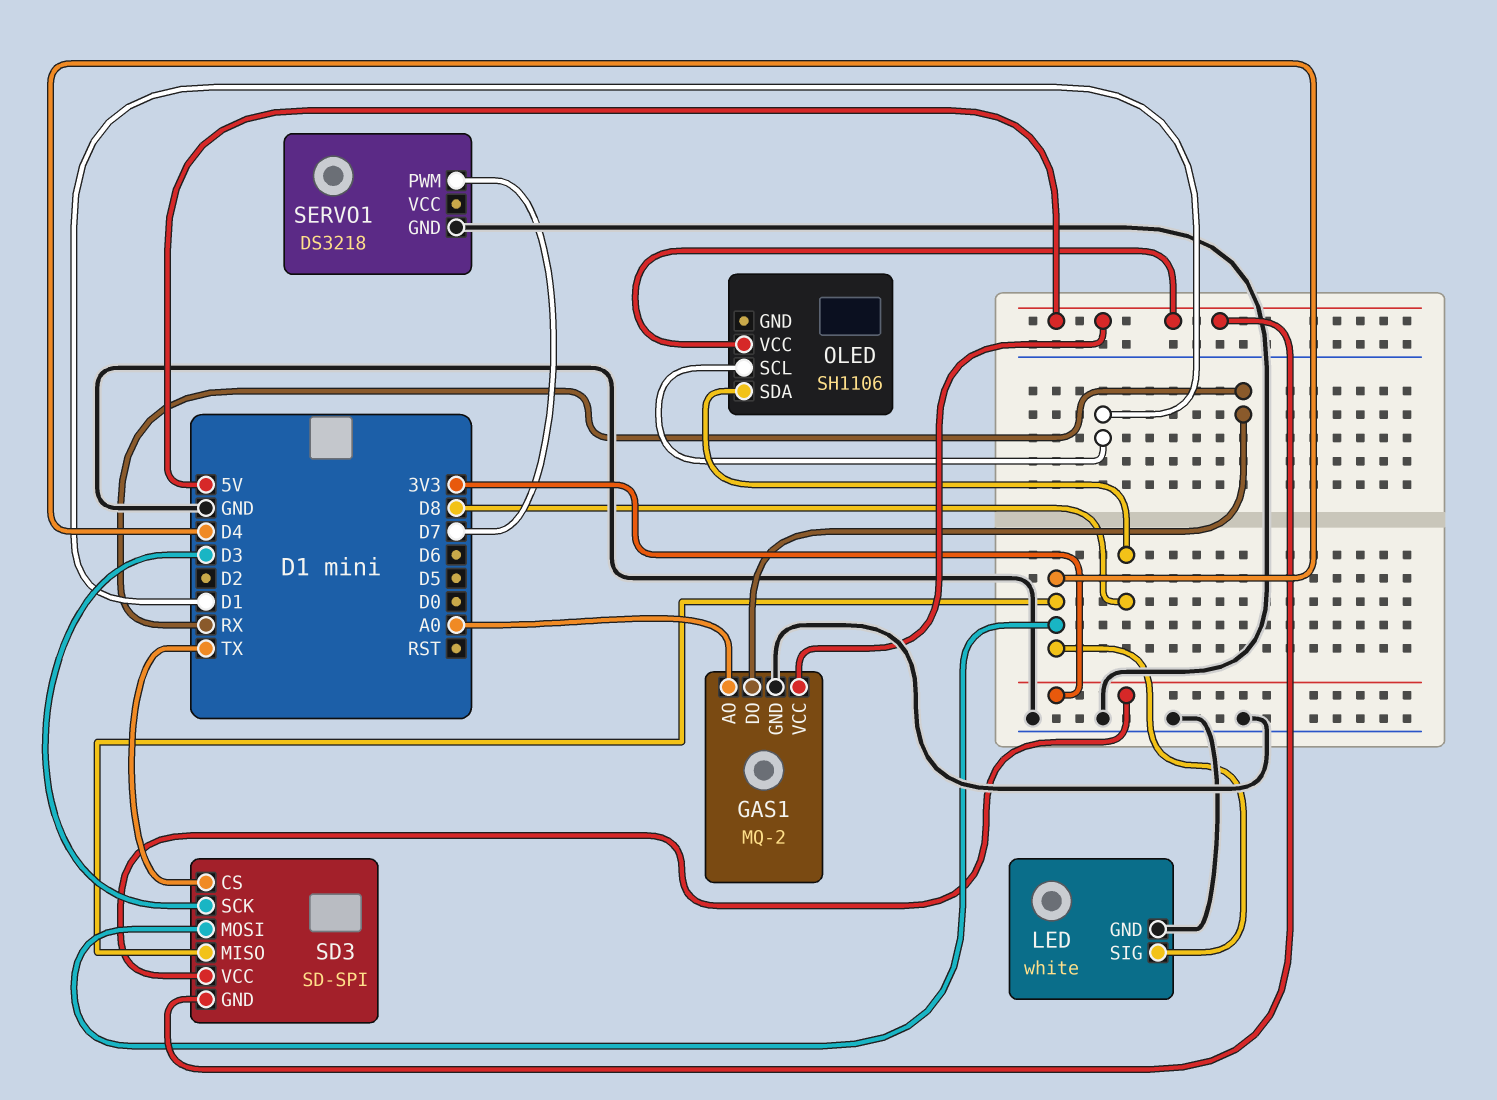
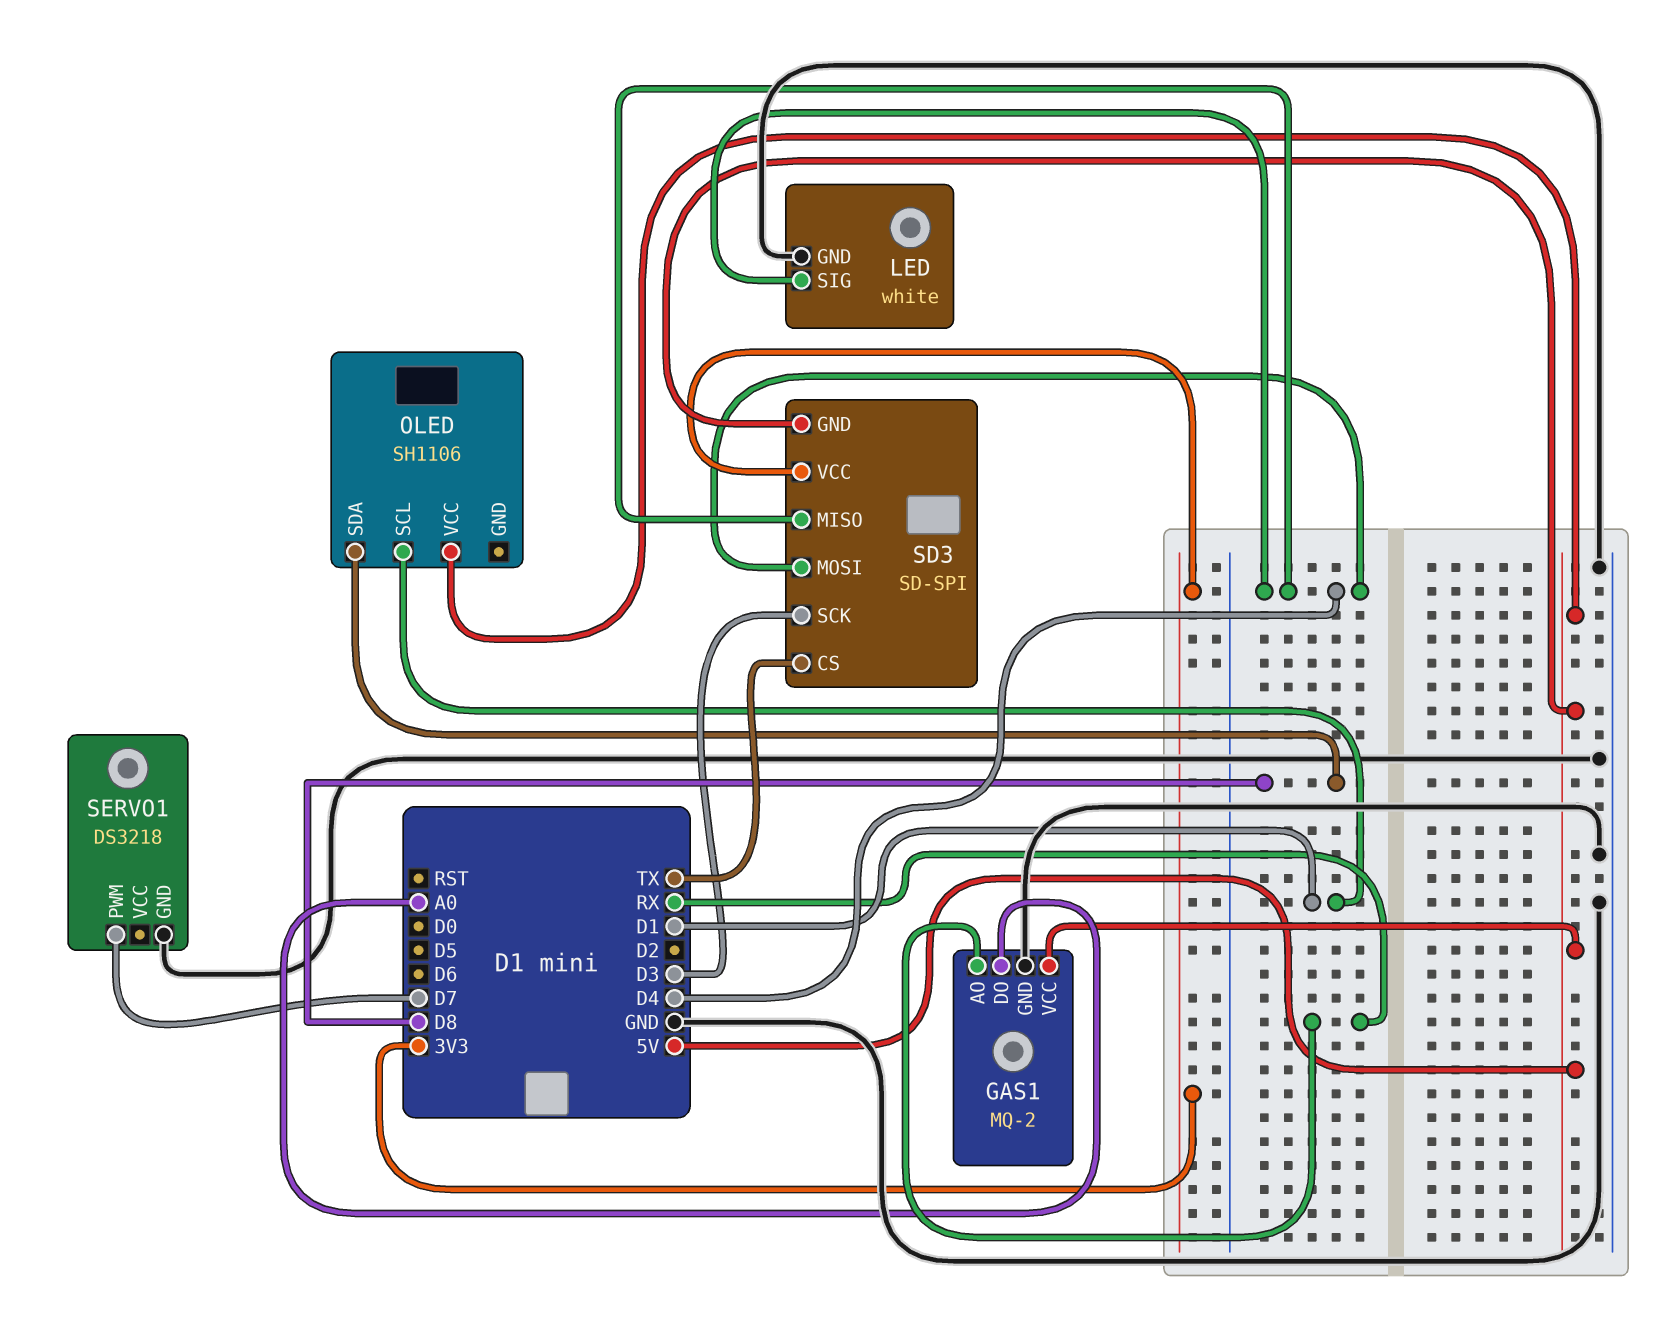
GAS1 pin AO: A0 -> RX
GAS1 pin DO: RX -> A0

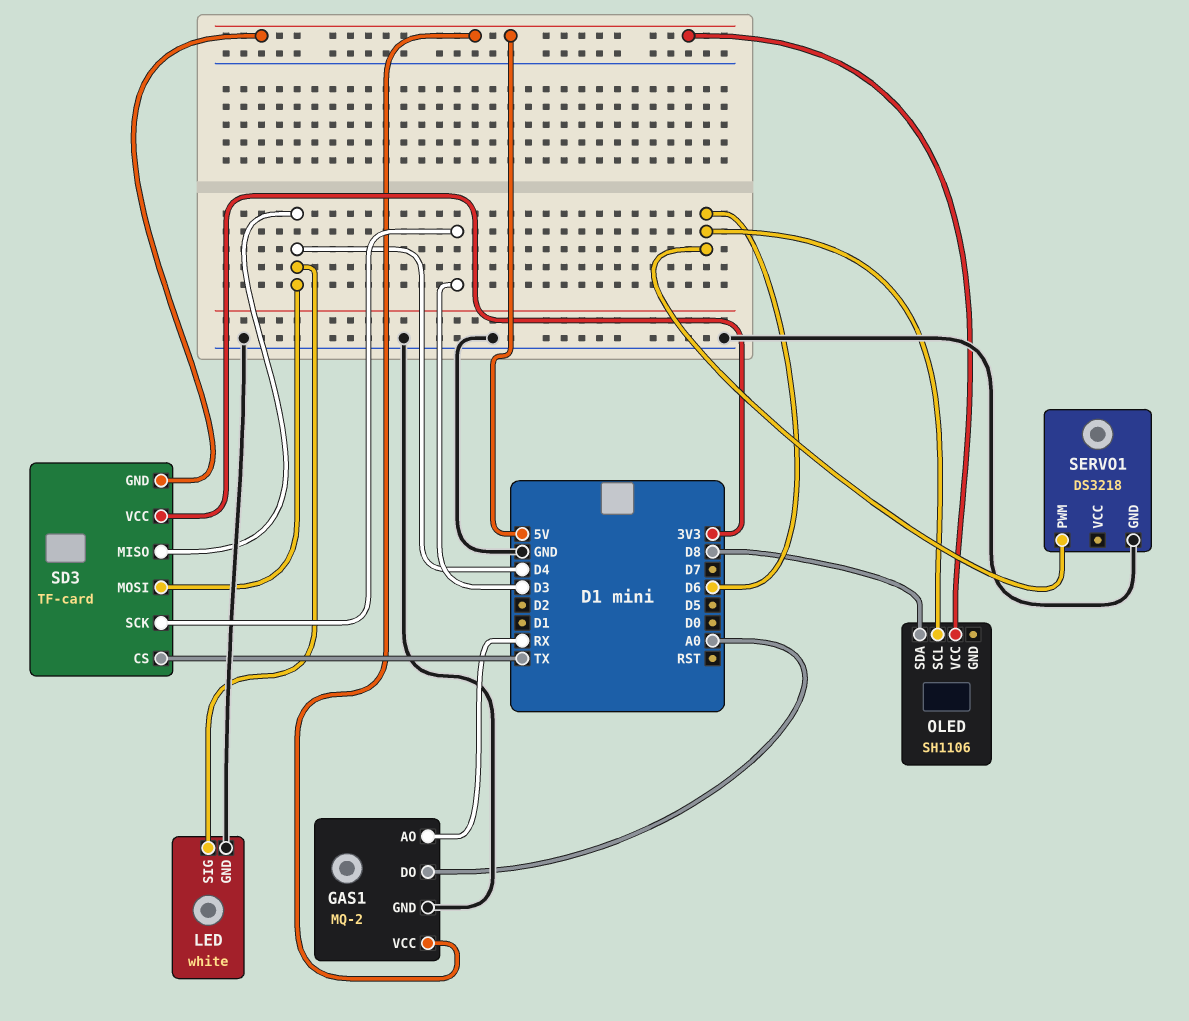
OLED pin SCL: D1 -> D6
SD3: SD-SPI -> TF-card
SERVO1 pin PWM: D7 -> D6

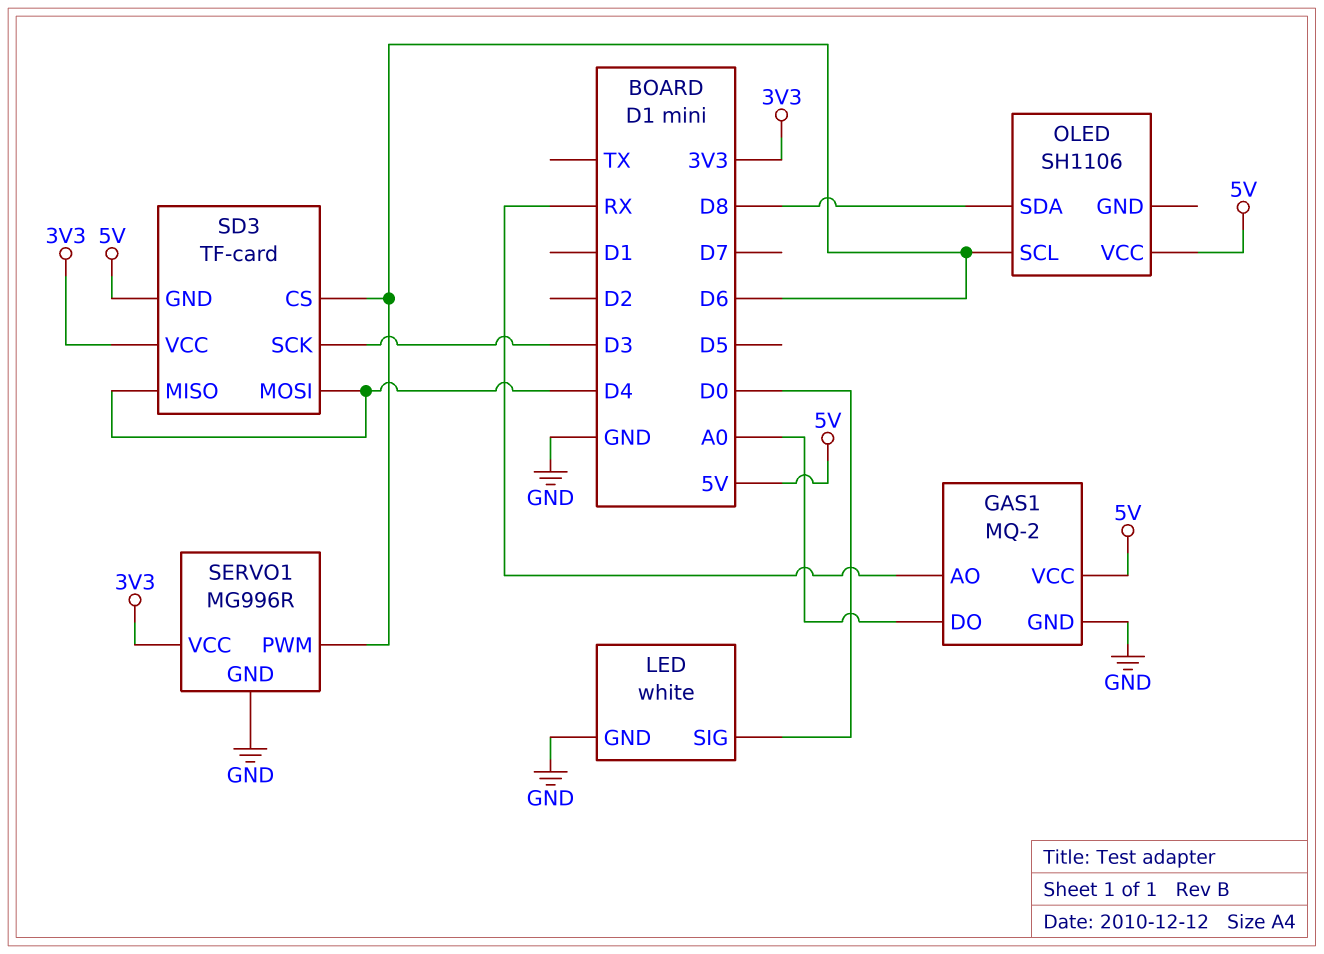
LED pin SIG: D4 -> D0
SD3 pin CS: TX -> D6
SERVO1: DS3218 -> MG996R
SERVO1 pin VCC: none -> 3V3

